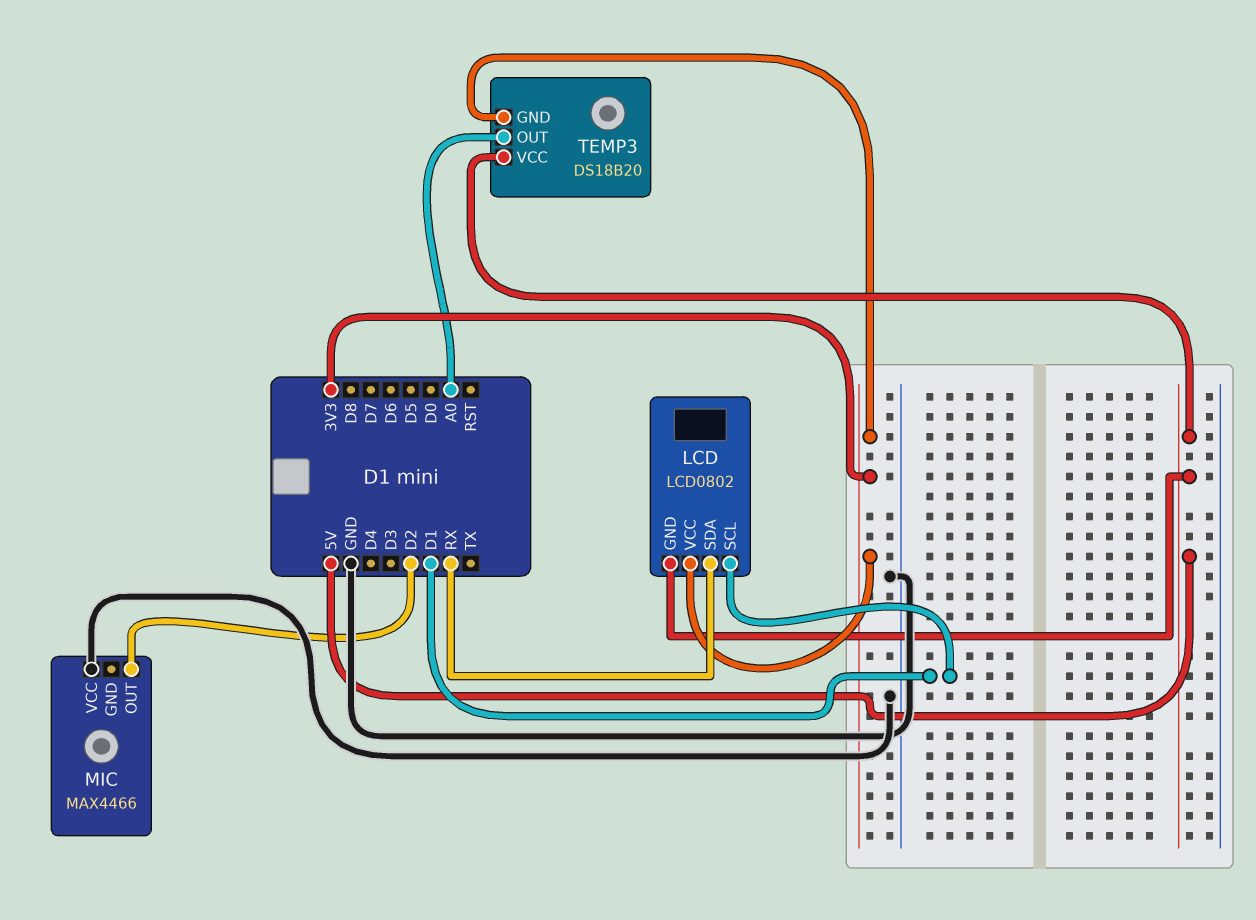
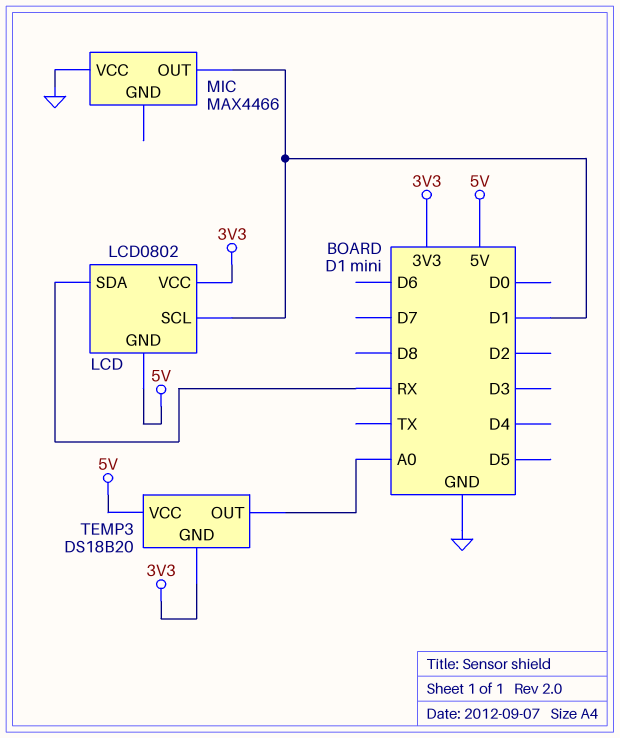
MIC pin OUT: D2 -> D1

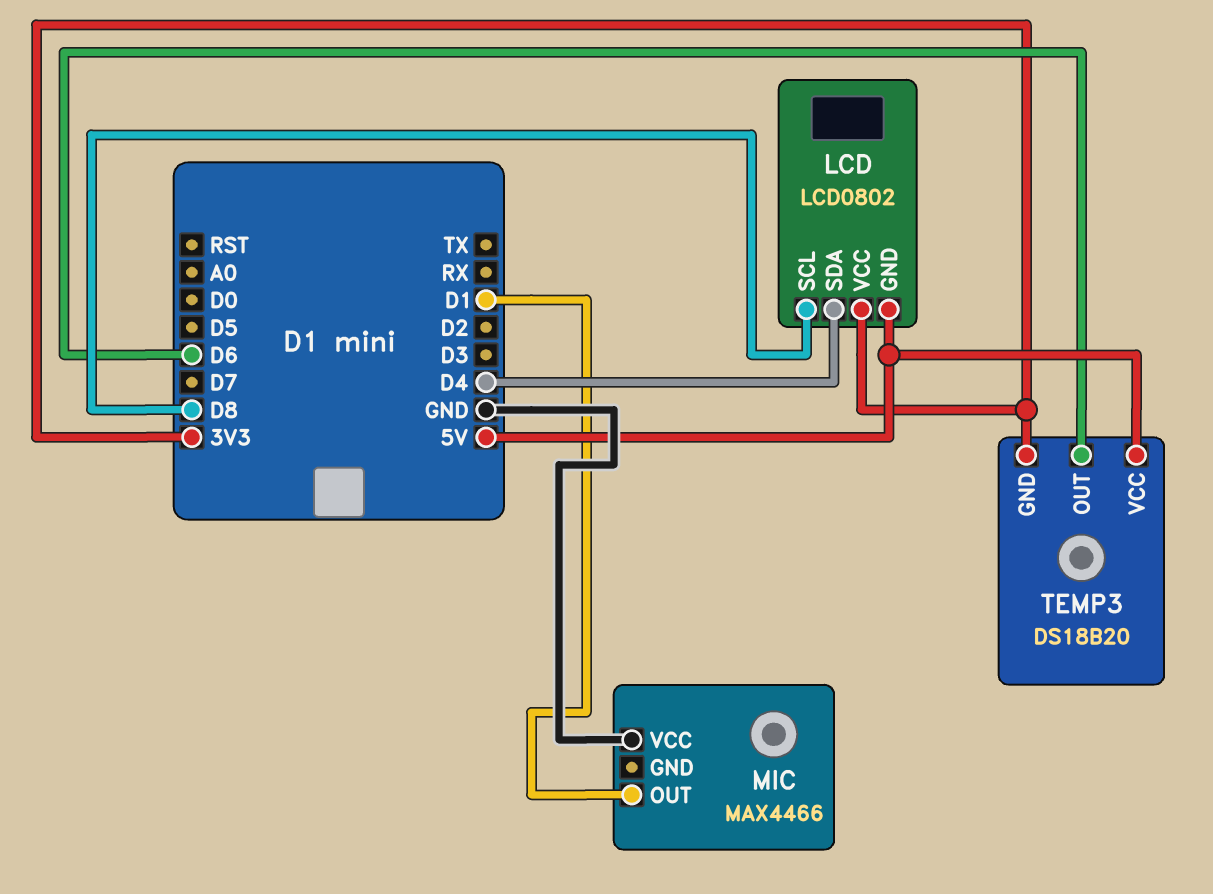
LCD pin SCL: D1 -> D8
LCD pin SDA: RX -> D4
TEMP3 pin OUT: A0 -> D6

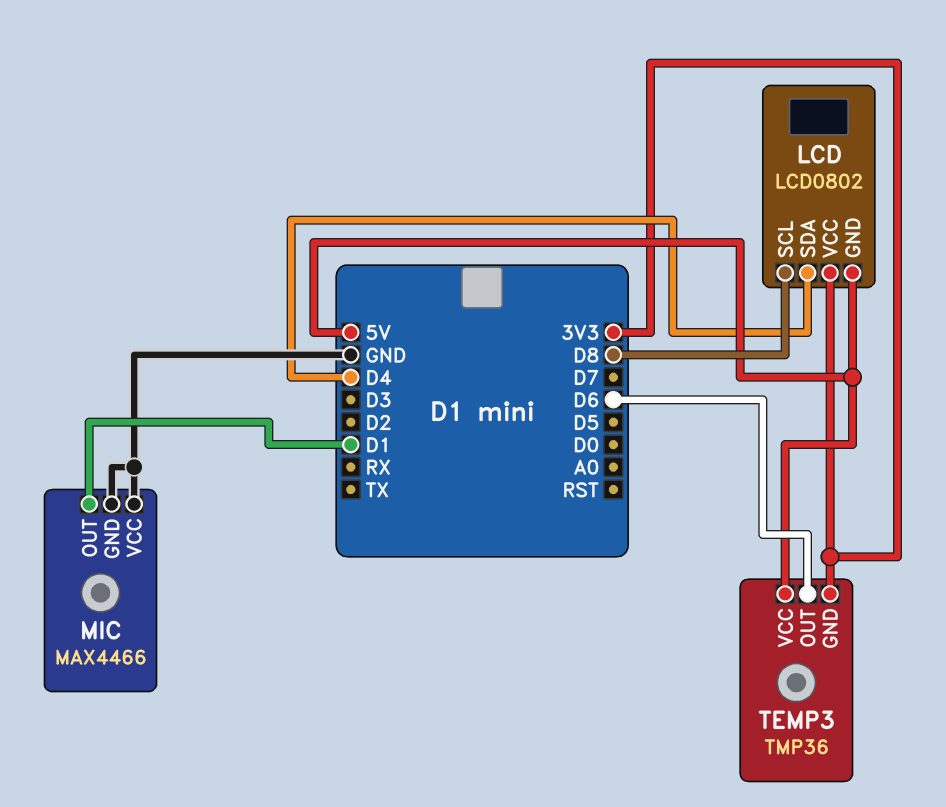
MIC pin GND: none -> GND
TEMP3: DS18B20 -> TMP36

